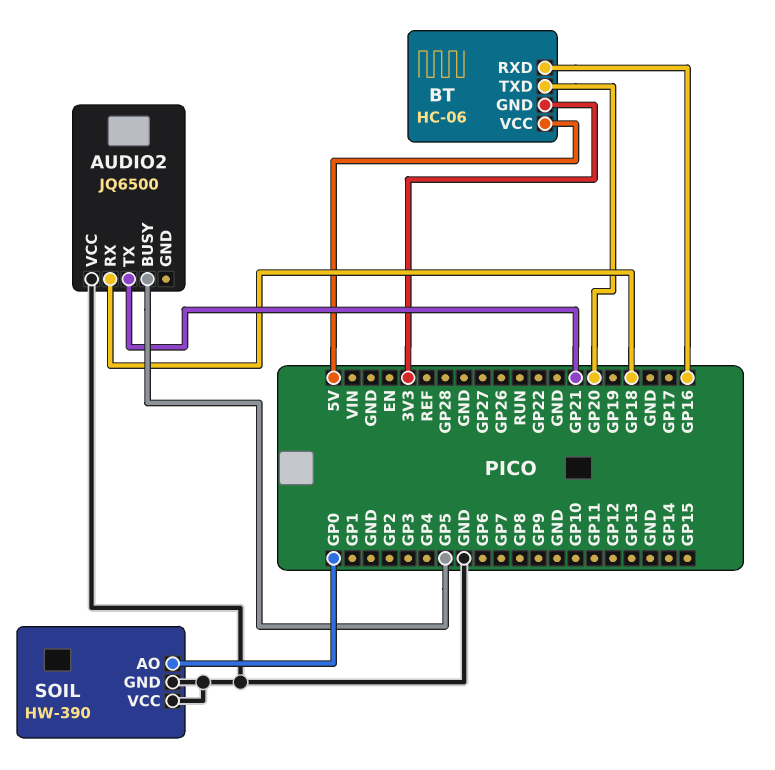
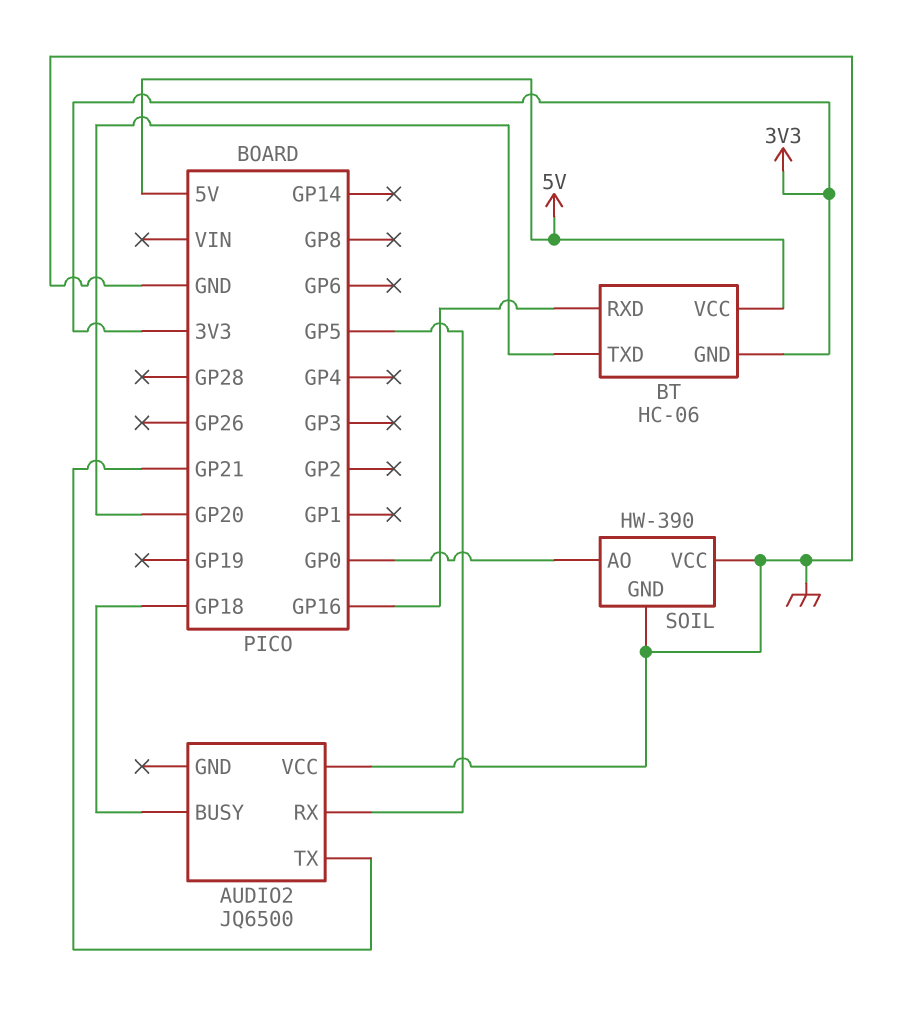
AUDIO2 pin BUSY: GP5 -> GP18
AUDIO2 pin RX: GP18 -> GP5

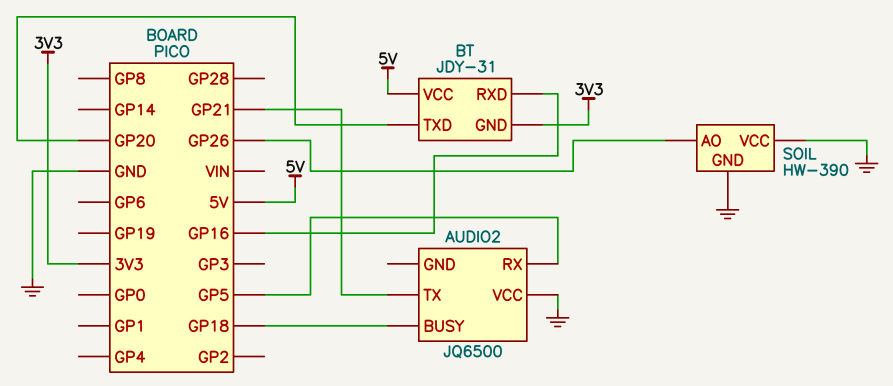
BT: HC-06 -> JDY-31
SOIL pin AO: GP0 -> GP26

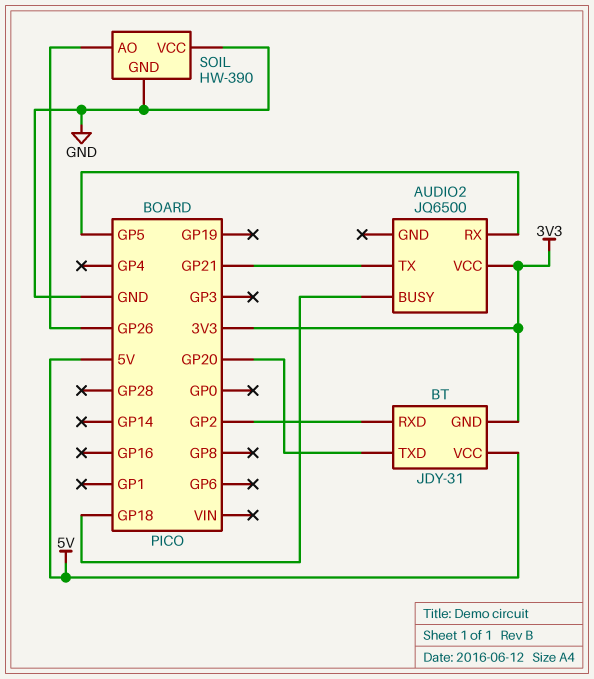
AUDIO2 pin VCC: GND -> 3V3
BT pin RXD: GP16 -> GP2

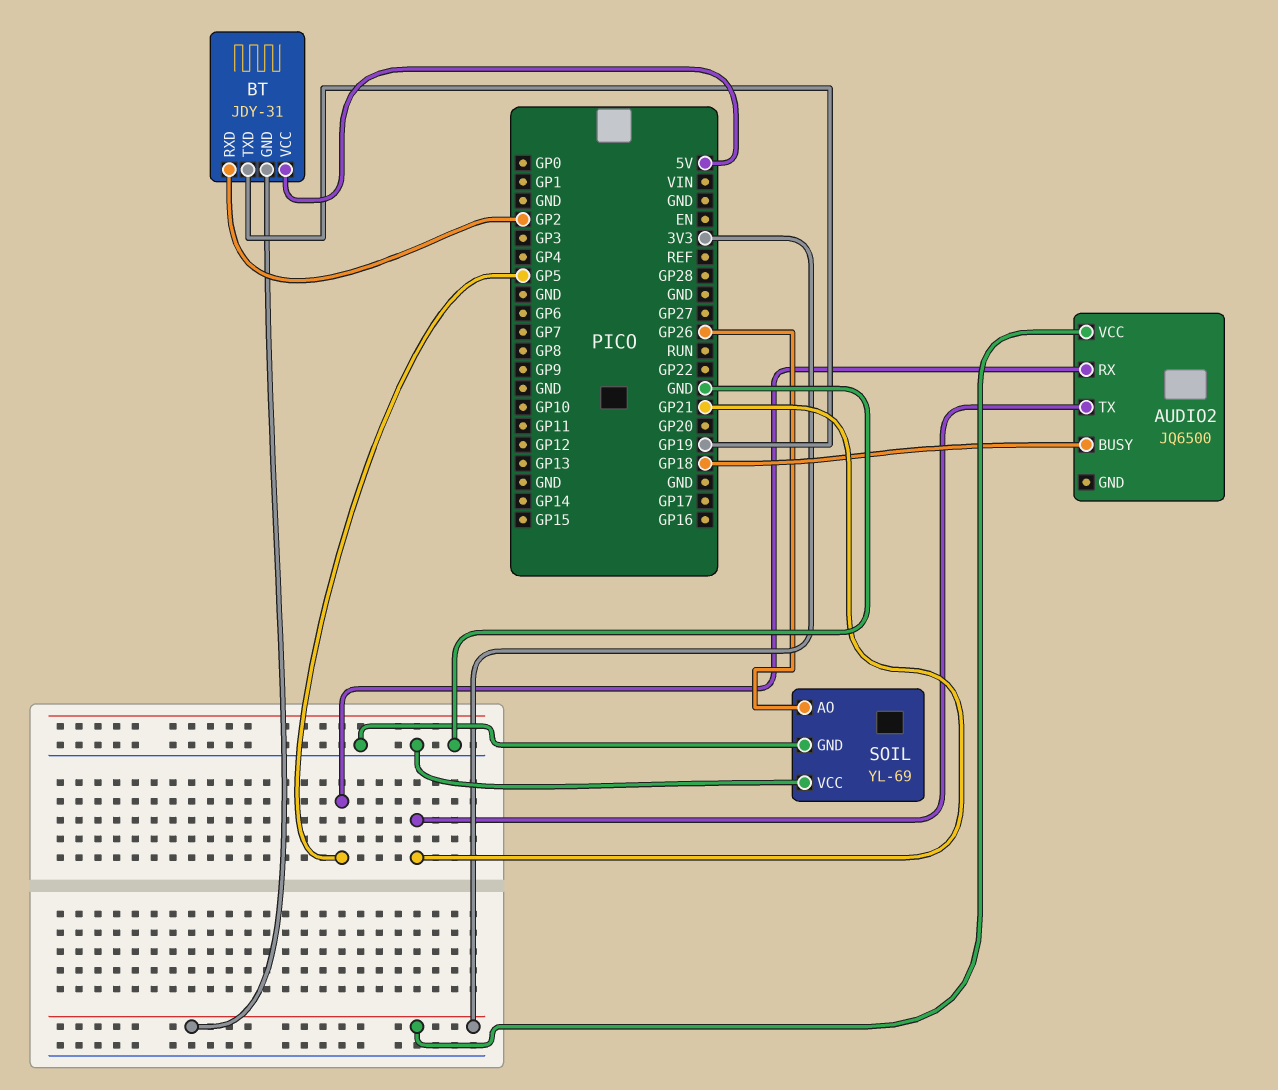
BT pin TXD: GP20 -> GP19
SOIL: HW-390 -> YL-69

